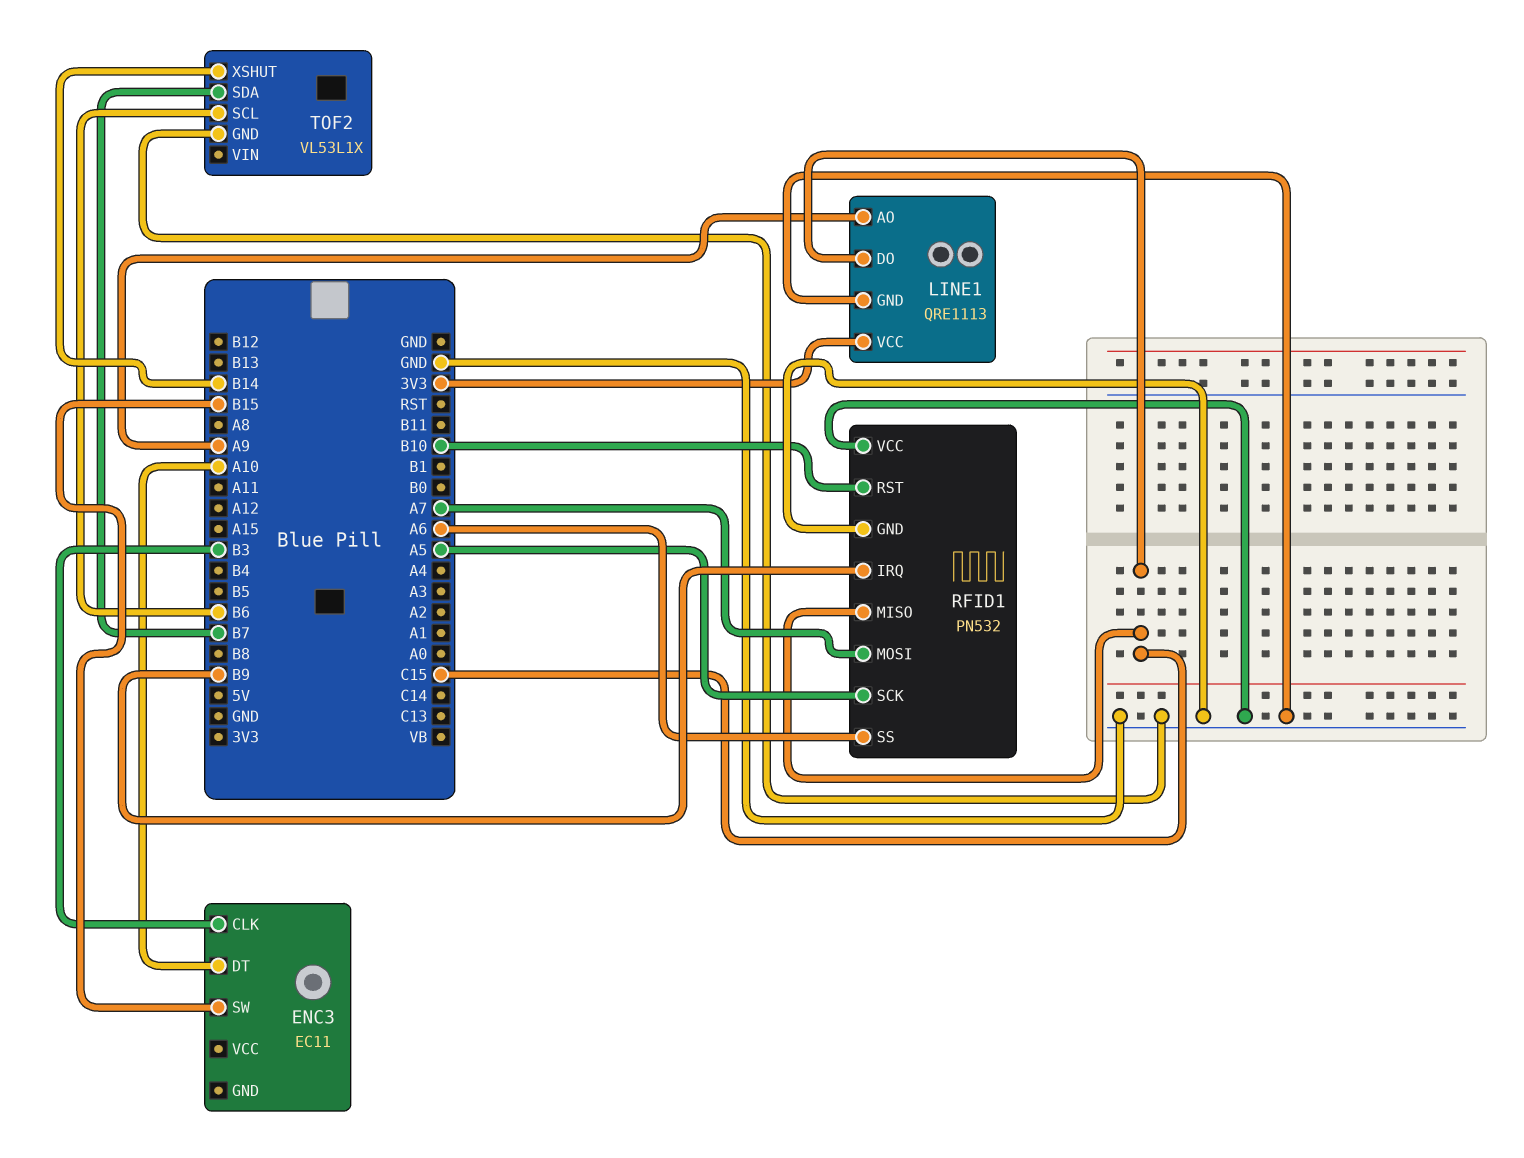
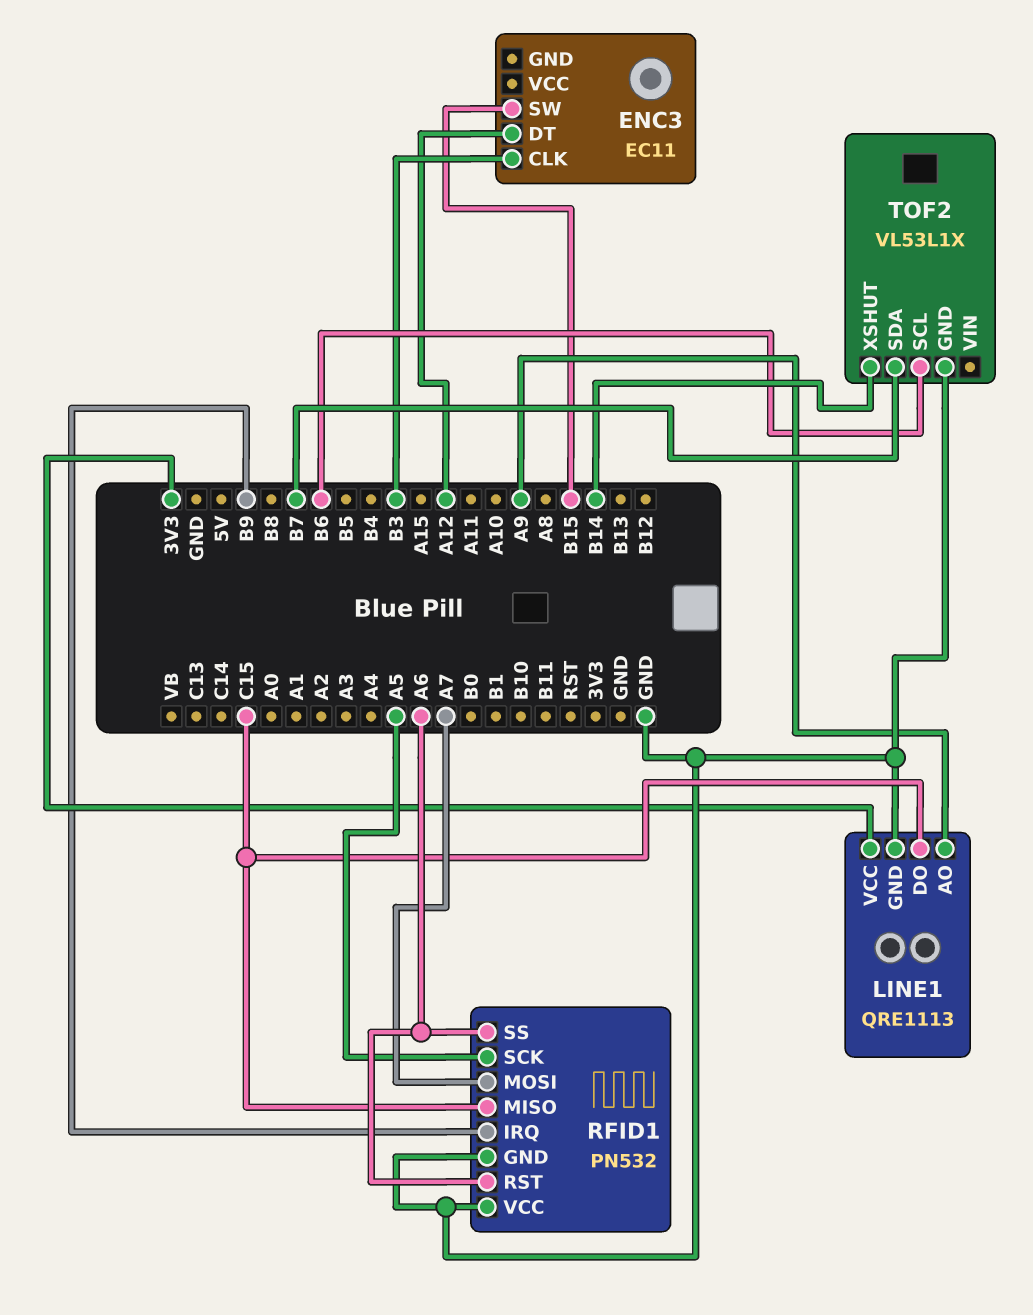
ENC3 pin DT: A10 -> A12
RFID1 pin RST: B10 -> A6

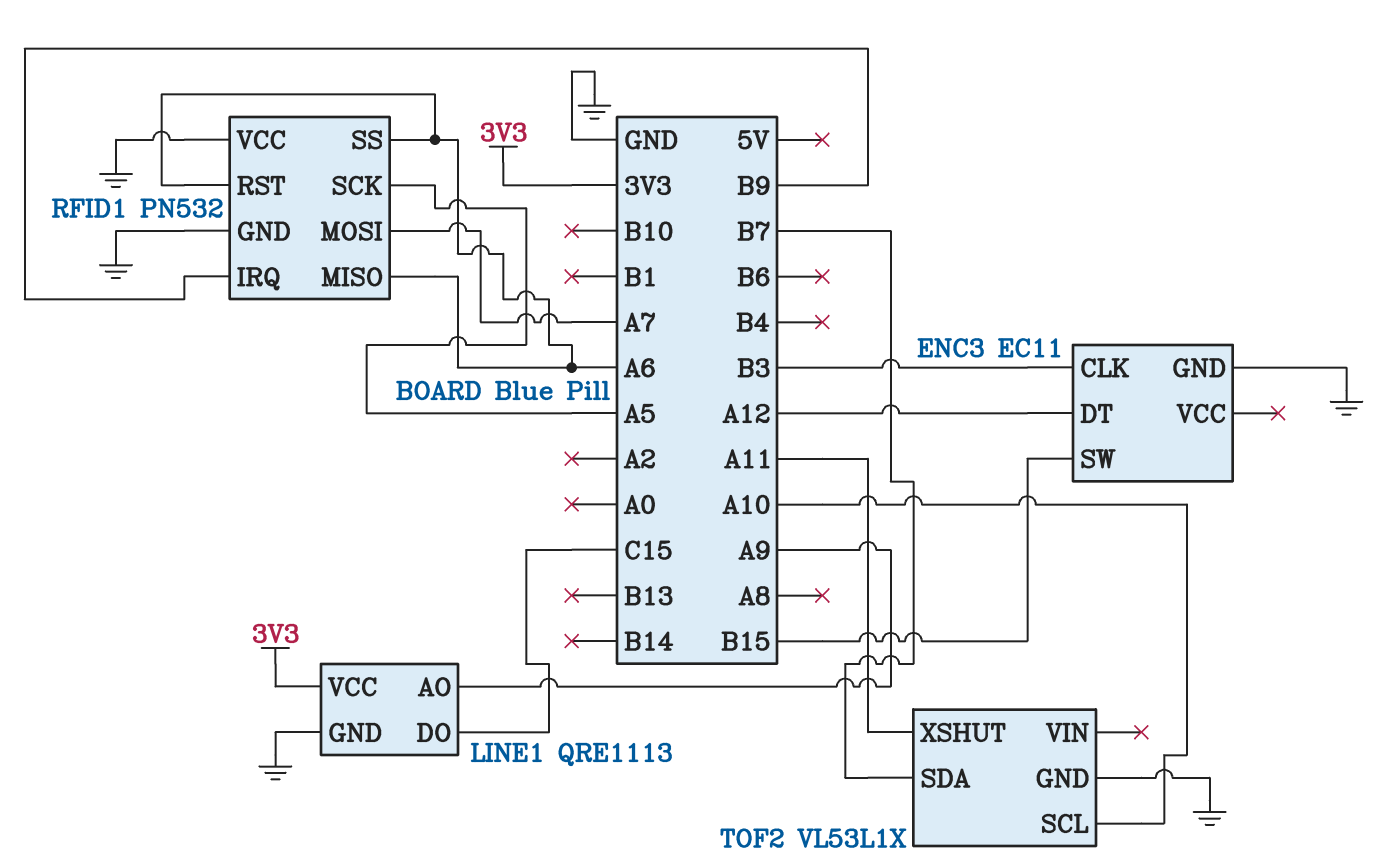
ENC3 pin GND: none -> GND
RFID1 pin MISO: C15 -> A6
TOF2 pin SCL: B6 -> A10
TOF2 pin XSHUT: B14 -> A11

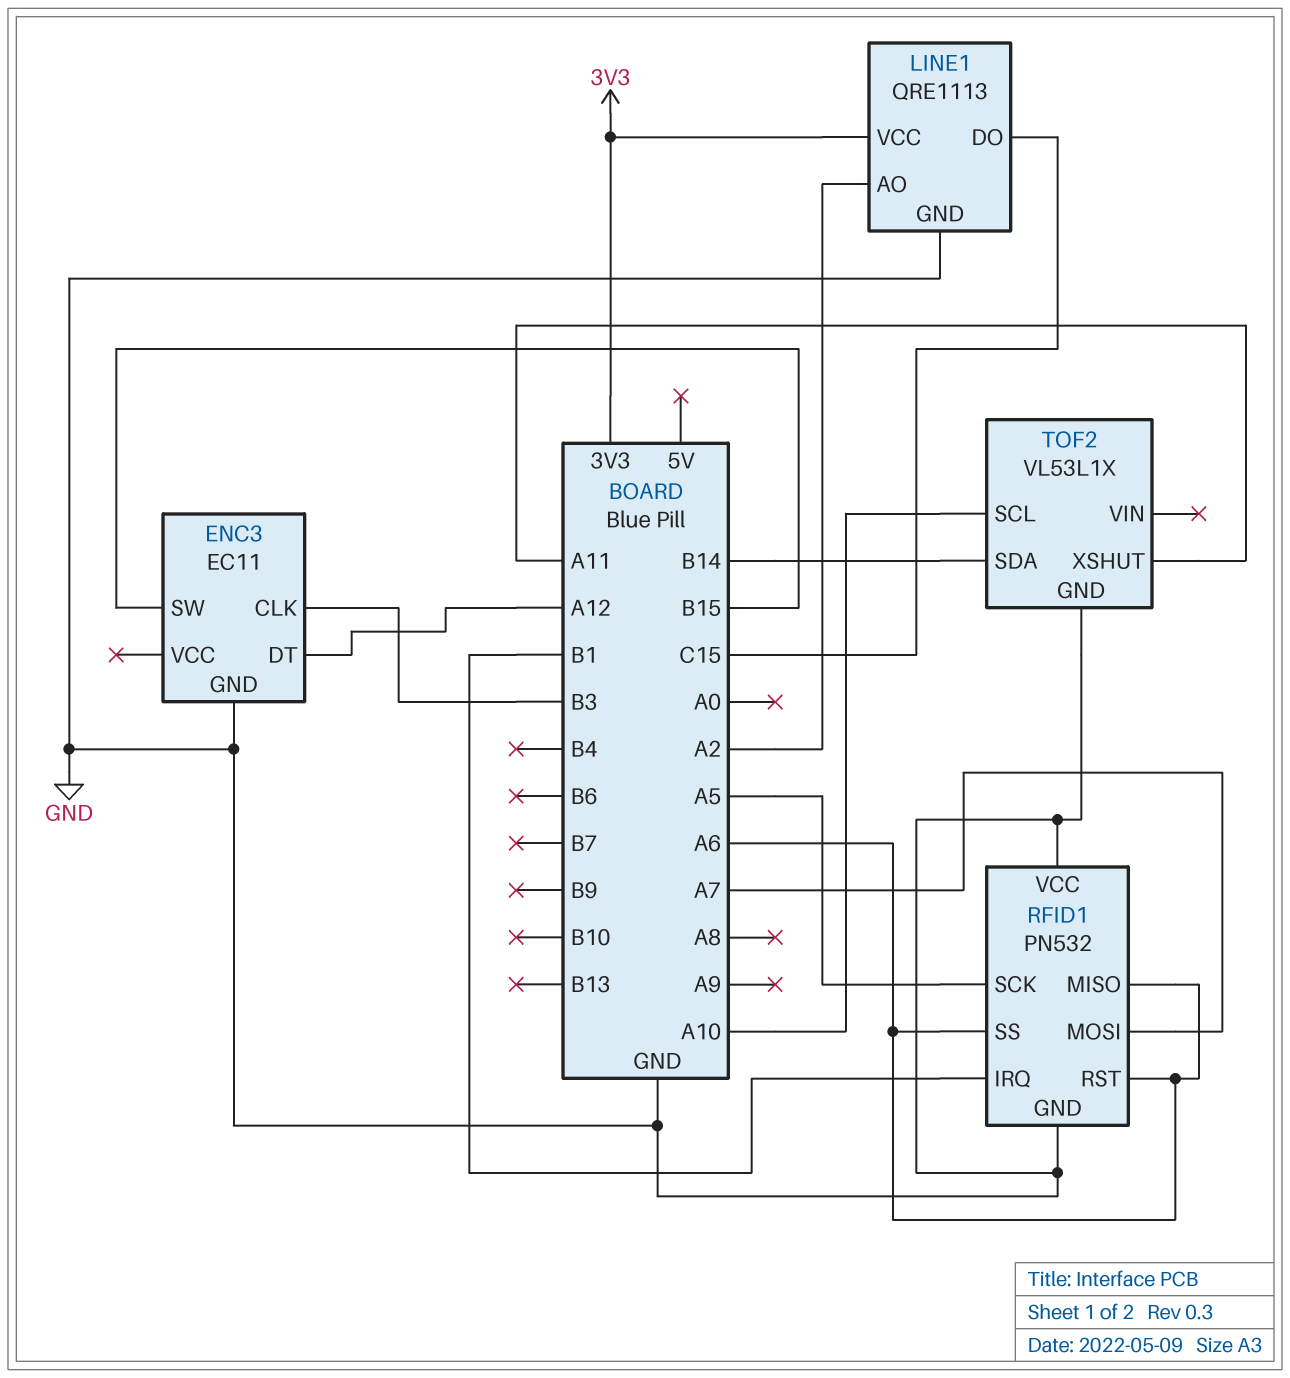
LINE1 pin AO: A9 -> A2
RFID1 pin IRQ: B9 -> B1
TOF2 pin SDA: B7 -> B14

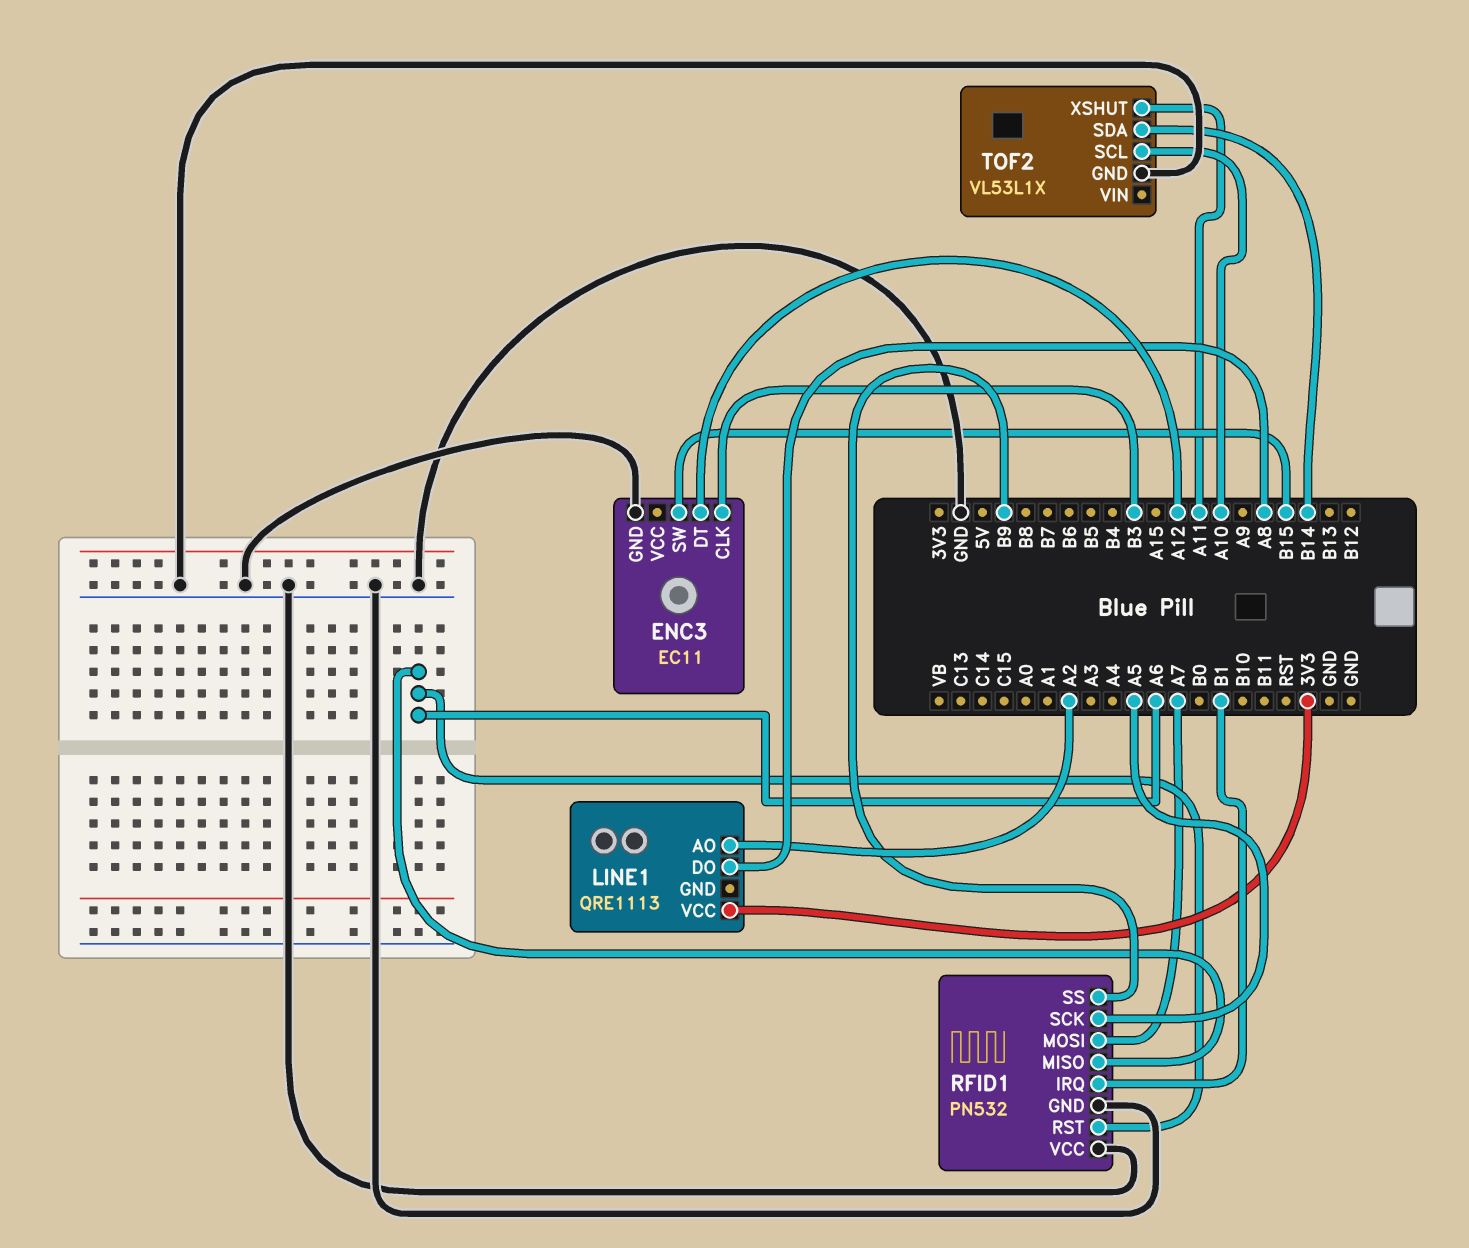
LINE1 pin DO: C15 -> A8
LINE1 pin GND: GND -> none
RFID1 pin SS: A6 -> B9

